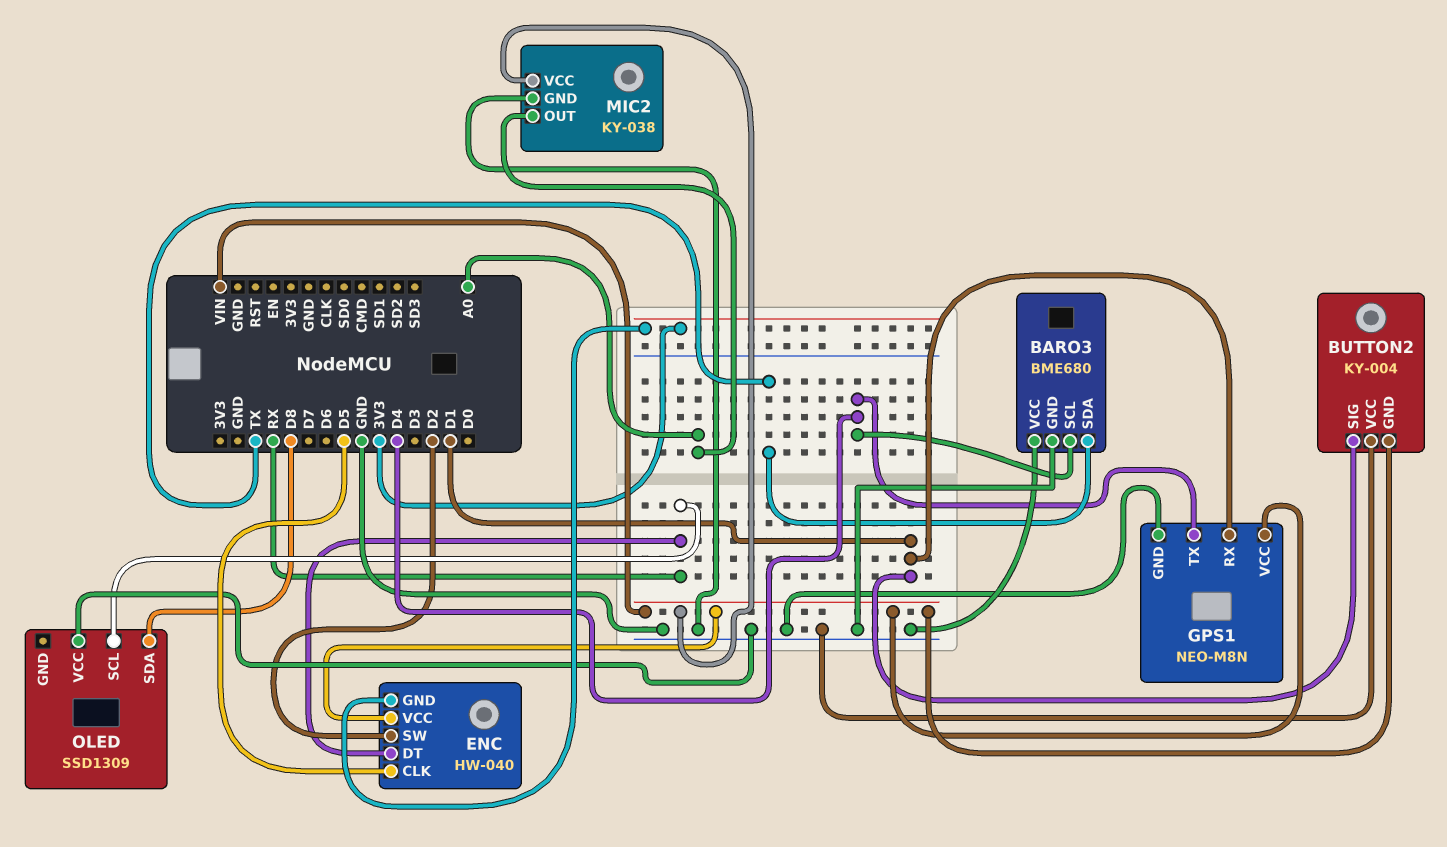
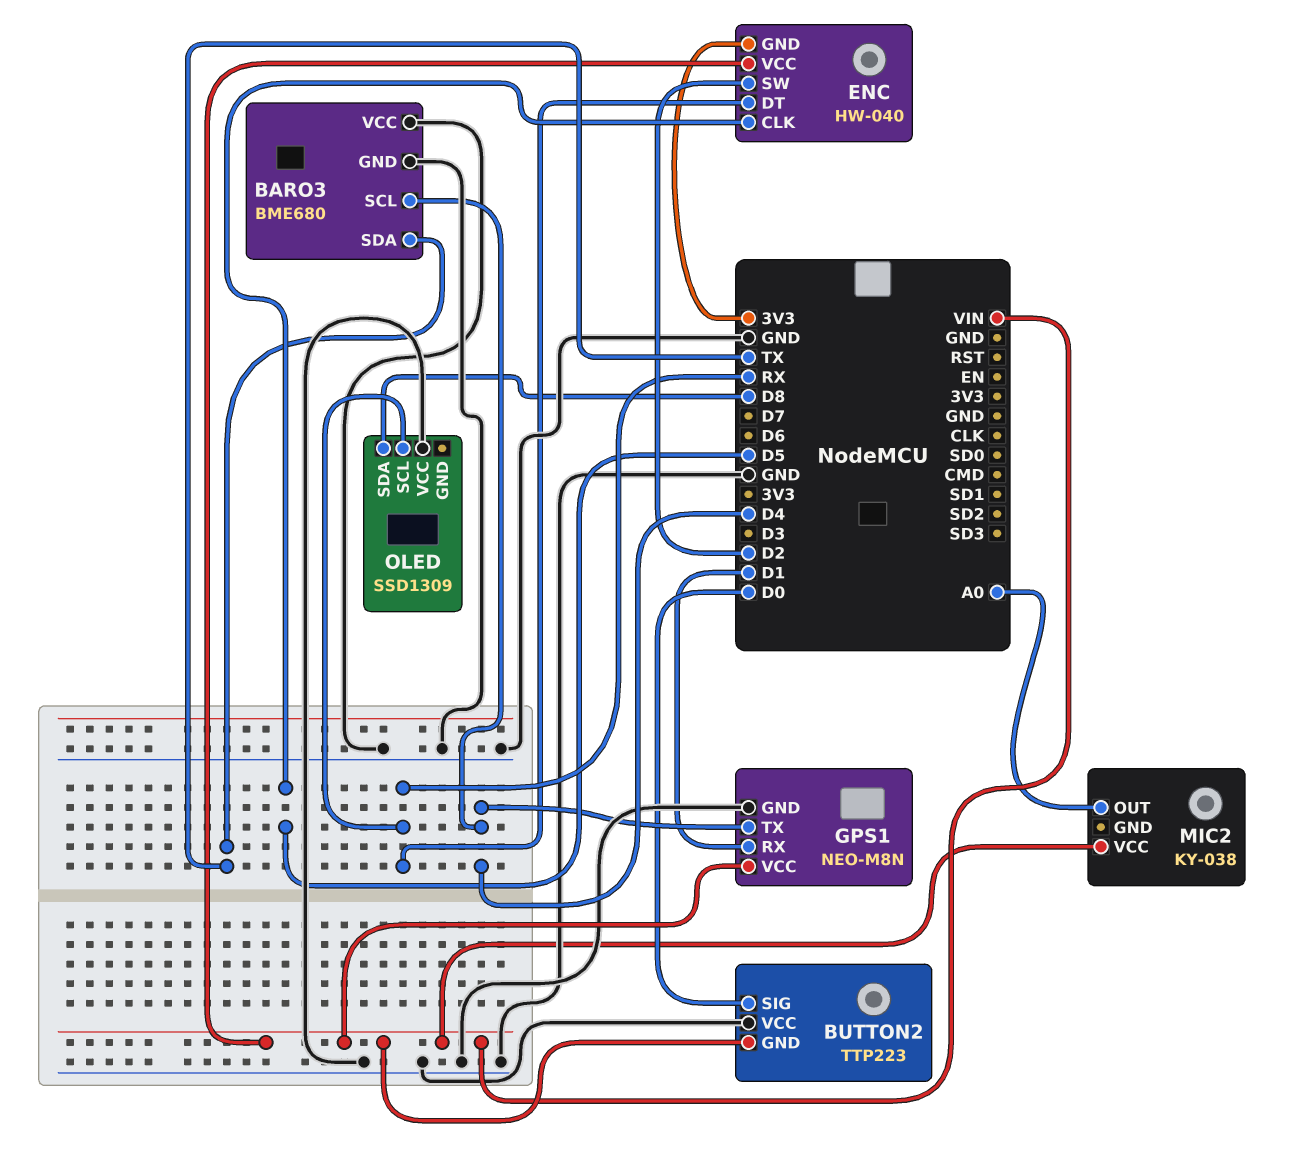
BUTTON2: KY-004 -> TTP223
BUTTON2 pin SIG: D1 -> D0
MIC2 pin GND: GND -> none

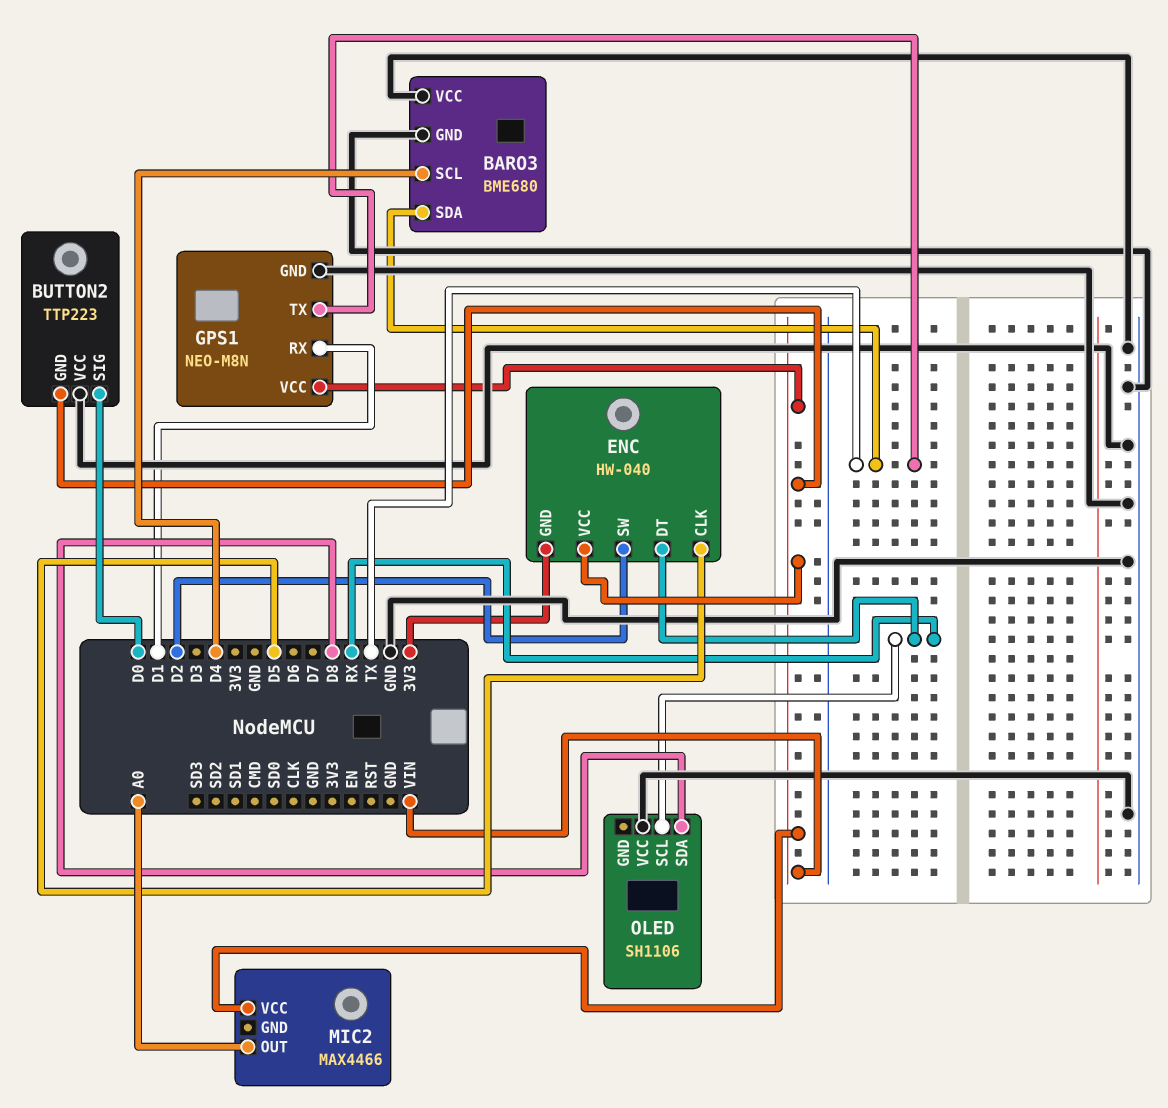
GPS1 pin TX: D4 -> TX
MIC2: KY-038 -> MAX4466
OLED: SSD1309 -> SH1106

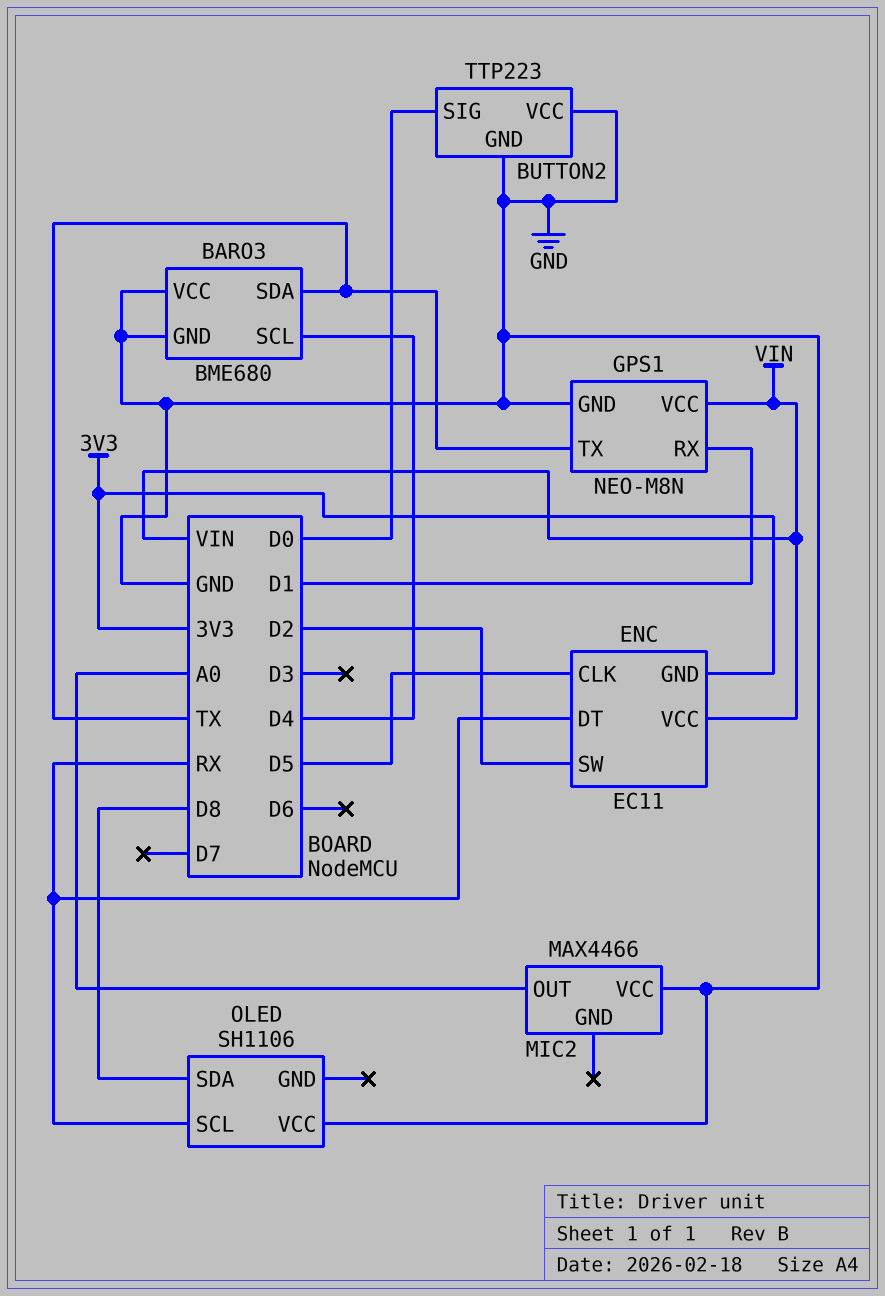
BUTTON2 pin GND: VIN -> GND
ENC: HW-040 -> EC11
MIC2 pin VCC: VIN -> GND

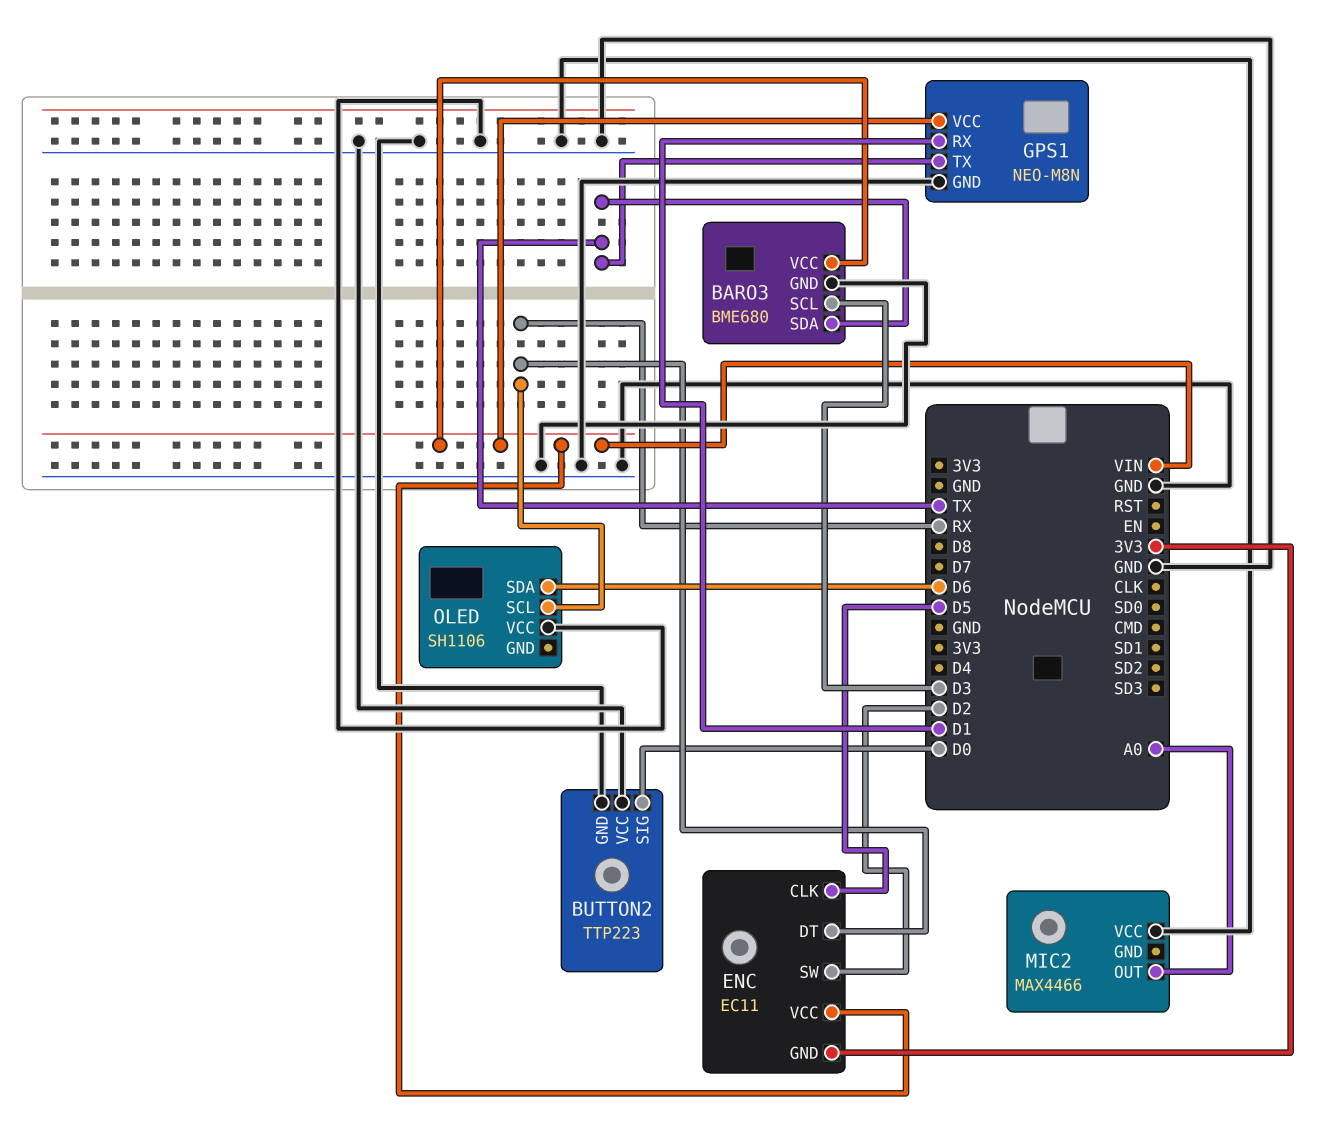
BARO3 pin SCL: D4 -> D3
BARO3 pin VCC: GND -> VIN
OLED pin SDA: D8 -> D6

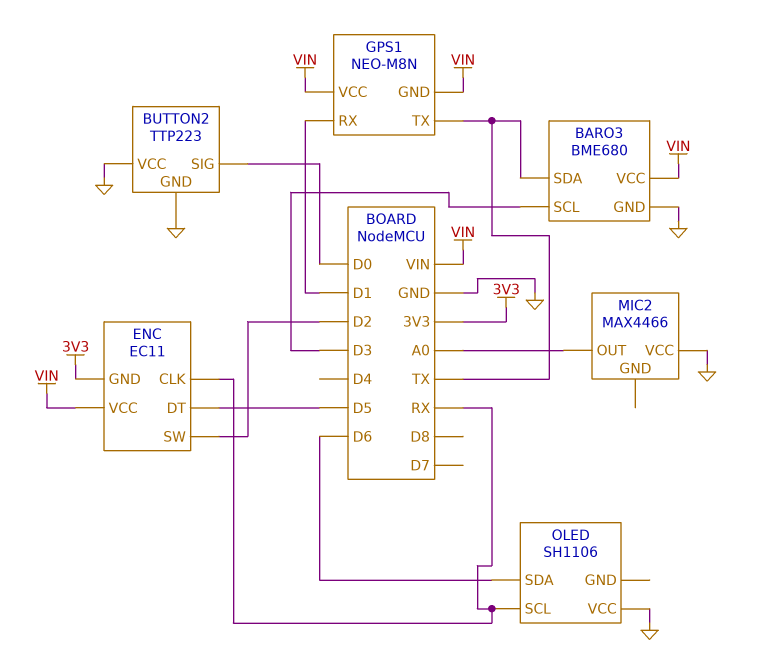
ENC pin CLK: D5 -> RX
ENC pin DT: RX -> D5
GPS1 pin GND: GND -> VIN

